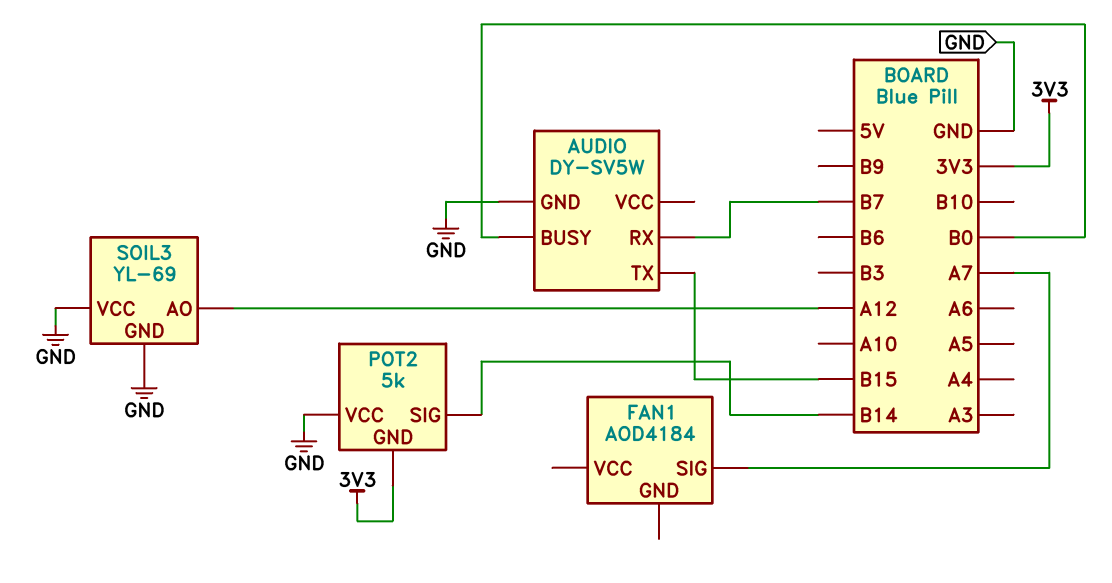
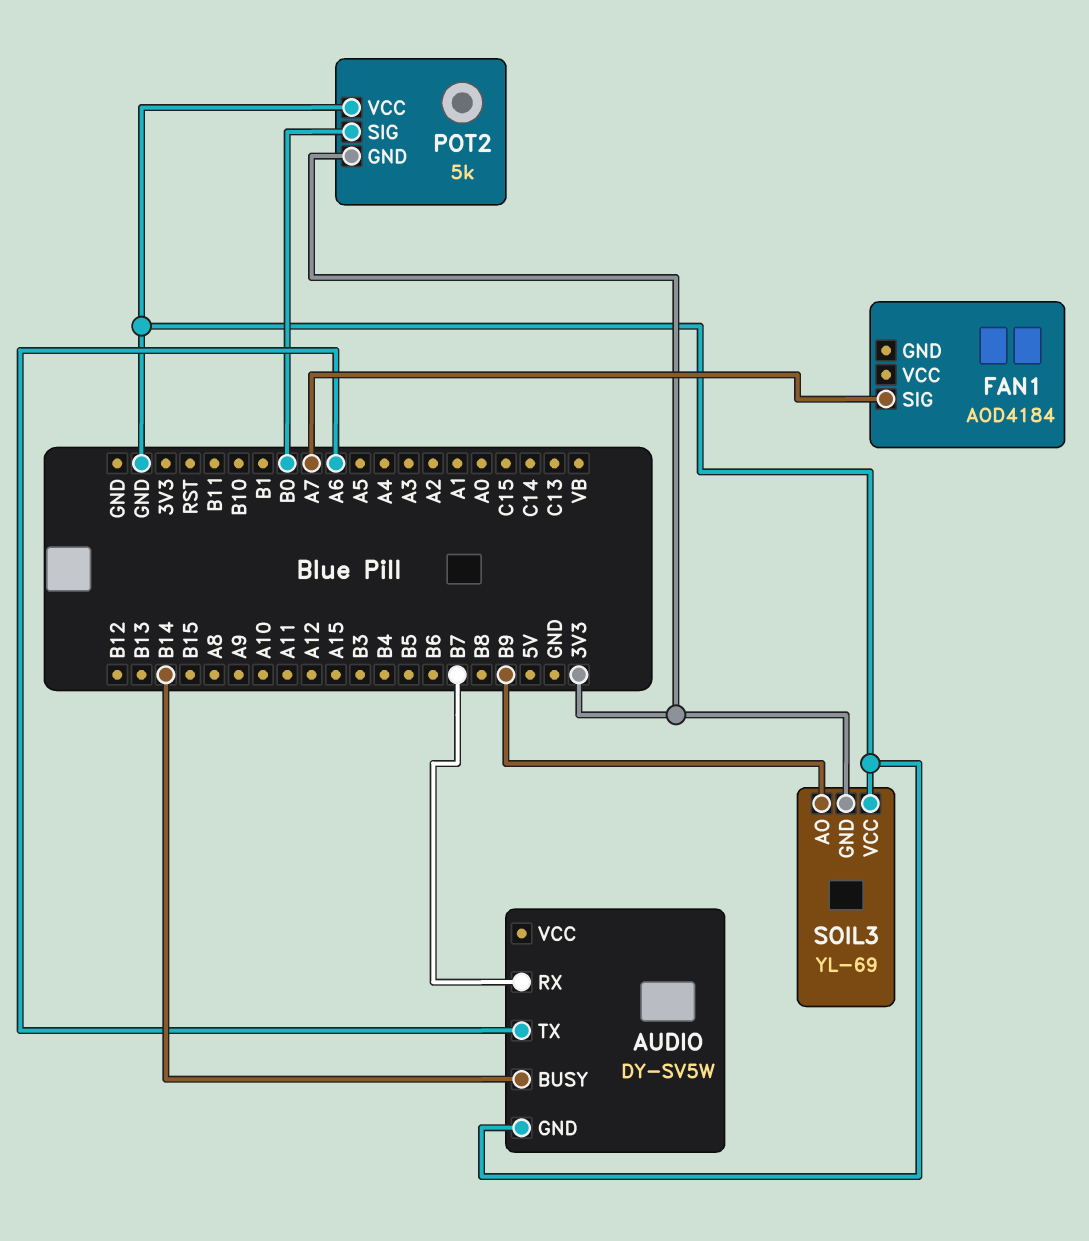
AUDIO pin BUSY: B0 -> B14
AUDIO pin TX: B15 -> A6
POT2 pin SIG: B14 -> B0
SOIL3 pin AO: A12 -> B9
SOIL3 pin GND: GND -> 3V3

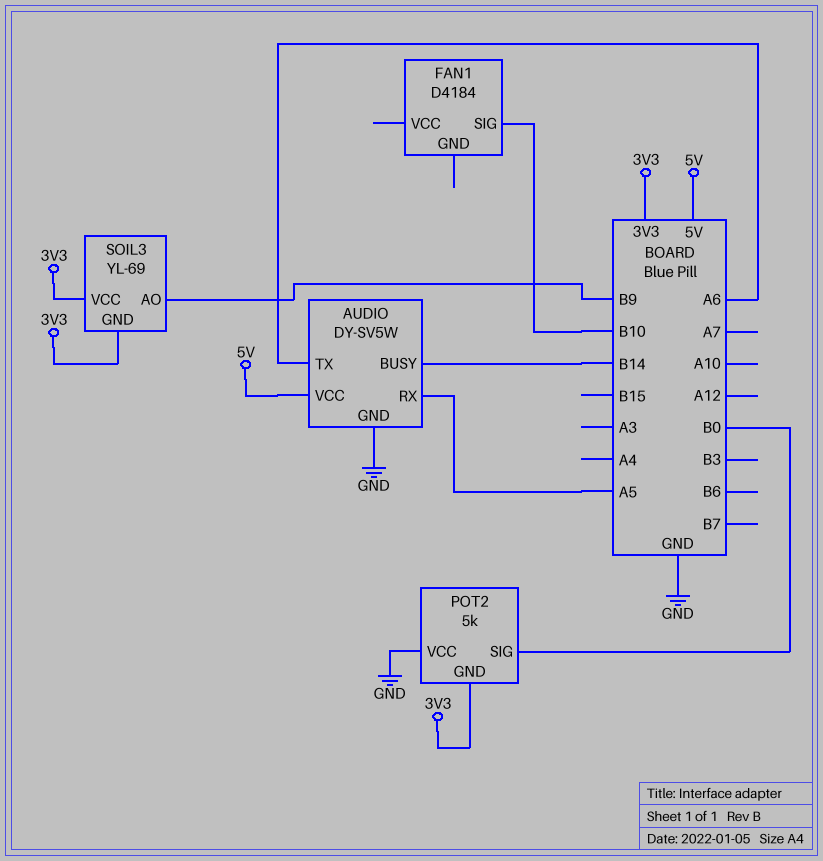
AUDIO pin RX: B7 -> A5
AUDIO pin VCC: none -> 5V
FAN1: AOD4184 -> D4184
FAN1 pin SIG: A7 -> B10
SOIL3 pin VCC: GND -> 3V3

